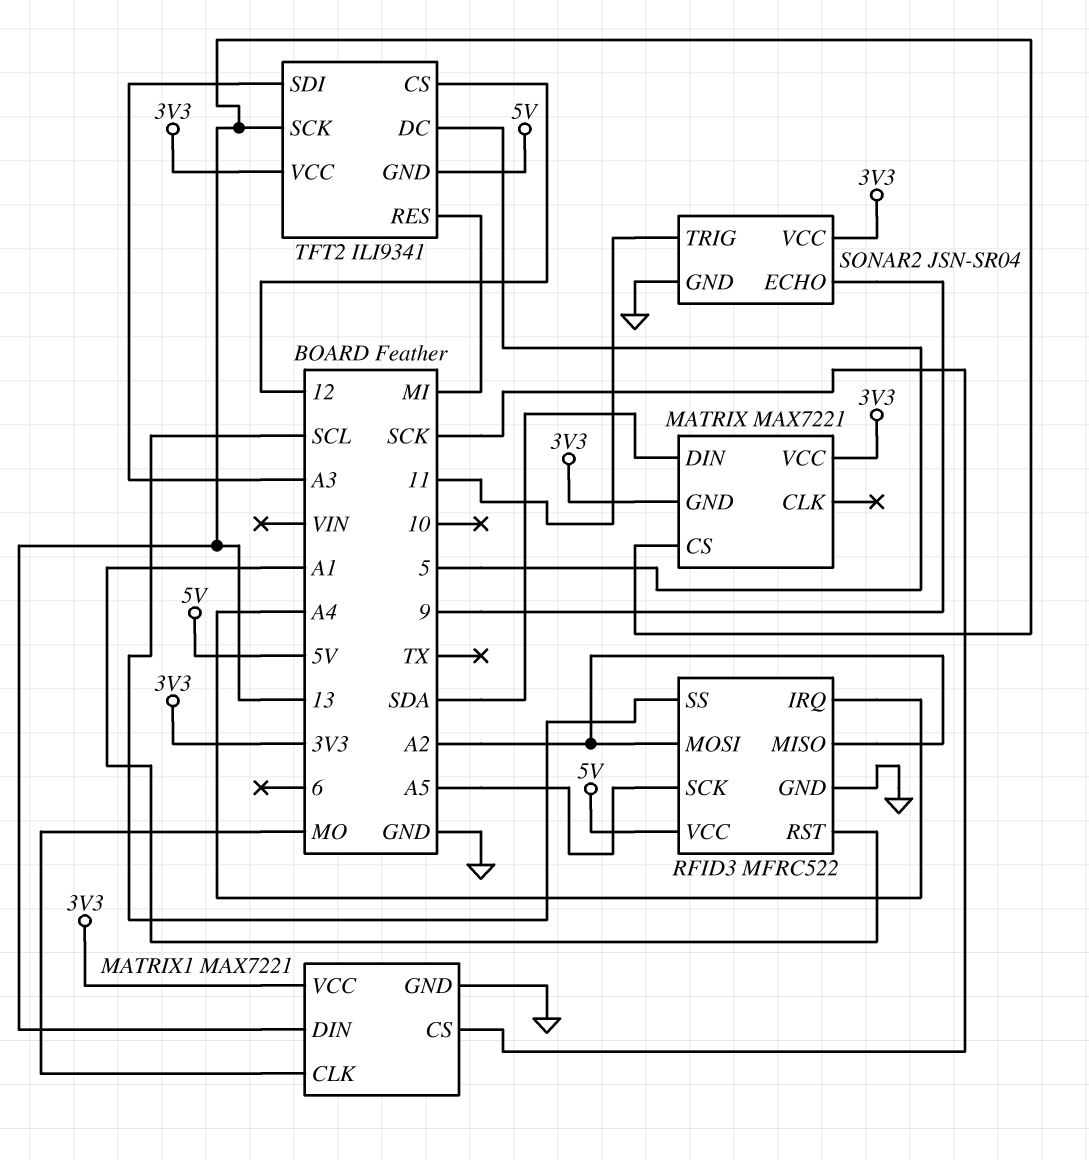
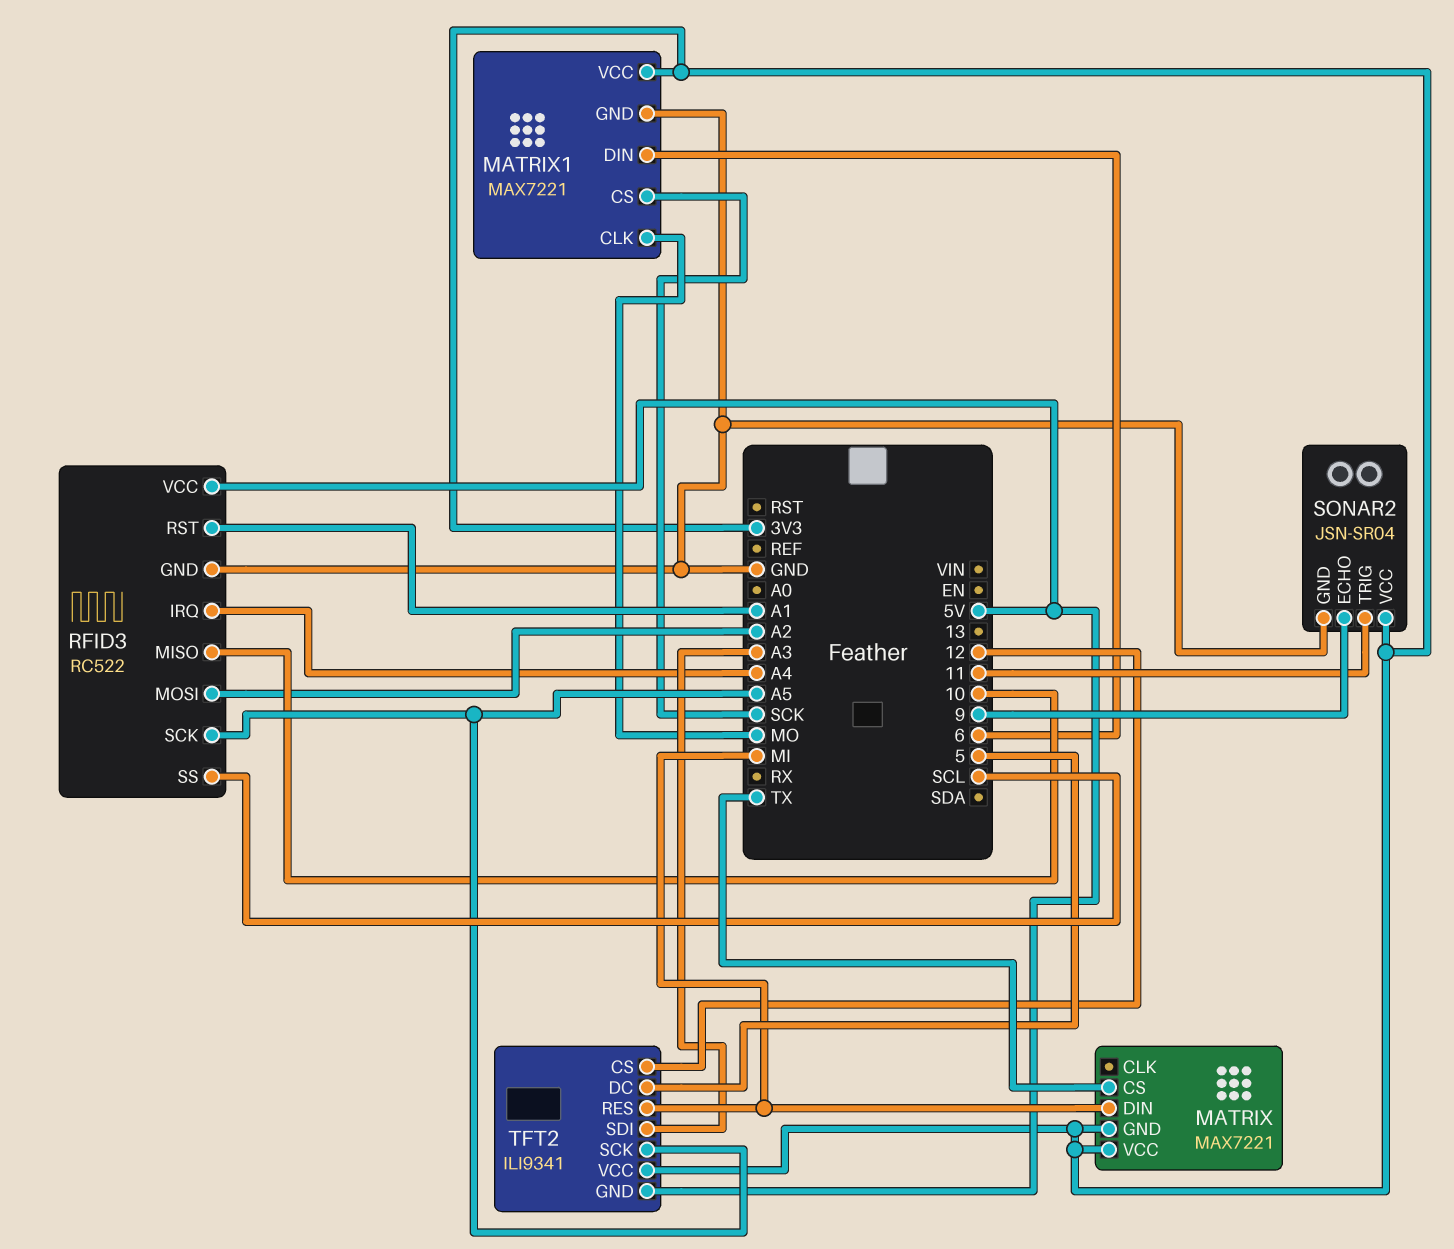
MATRIX pin CS: 13 -> TX
MATRIX pin DIN: SDA -> MI
MATRIX1 pin DIN: 13 -> 6
RFID3: MFRC522 -> RC522
RFID3 pin MISO: A2 -> 10
TFT2 pin SCK: 13 -> A5

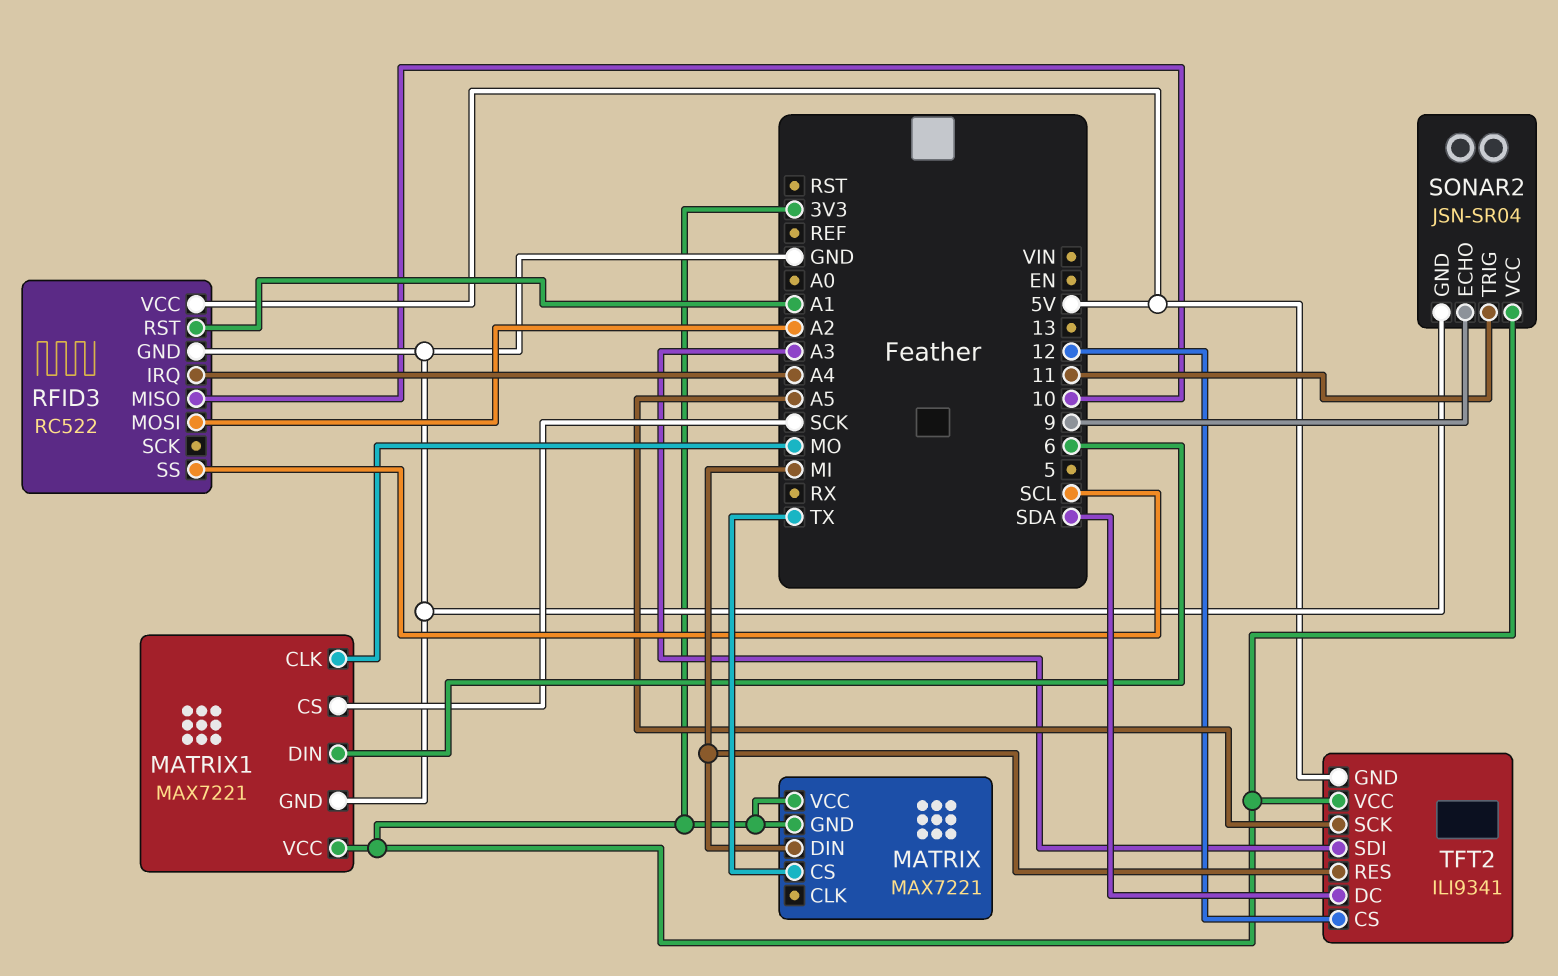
RFID3 pin SCK: A5 -> none
TFT2 pin DC: 5 -> SDA

